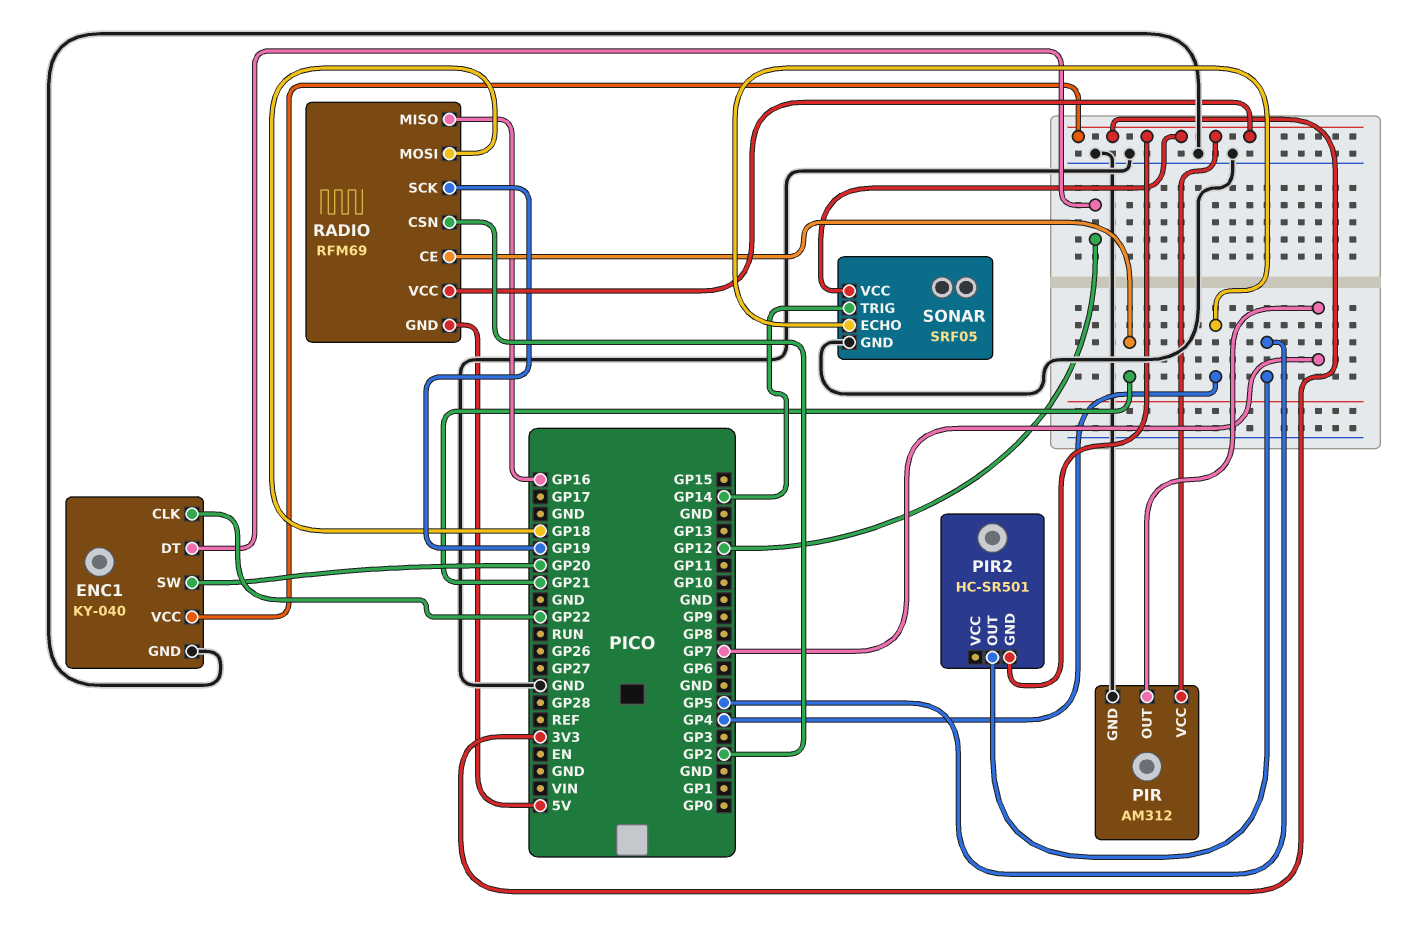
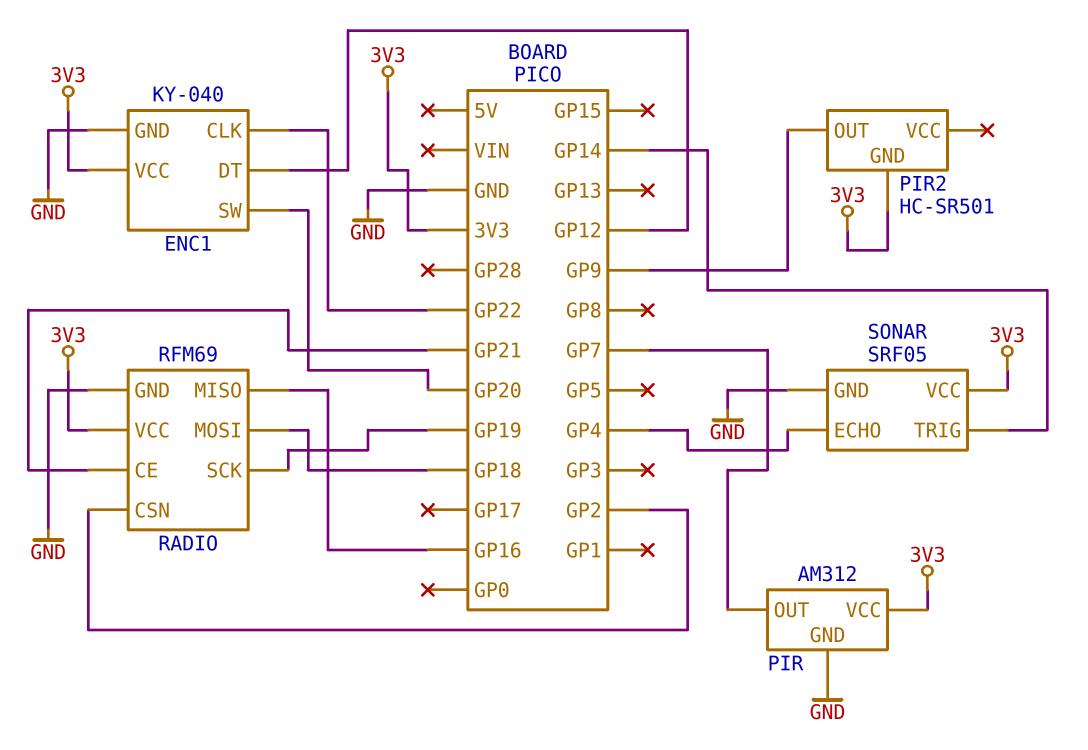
PIR2 pin OUT: GP5 -> GP9
RADIO pin GND: 5V -> GND

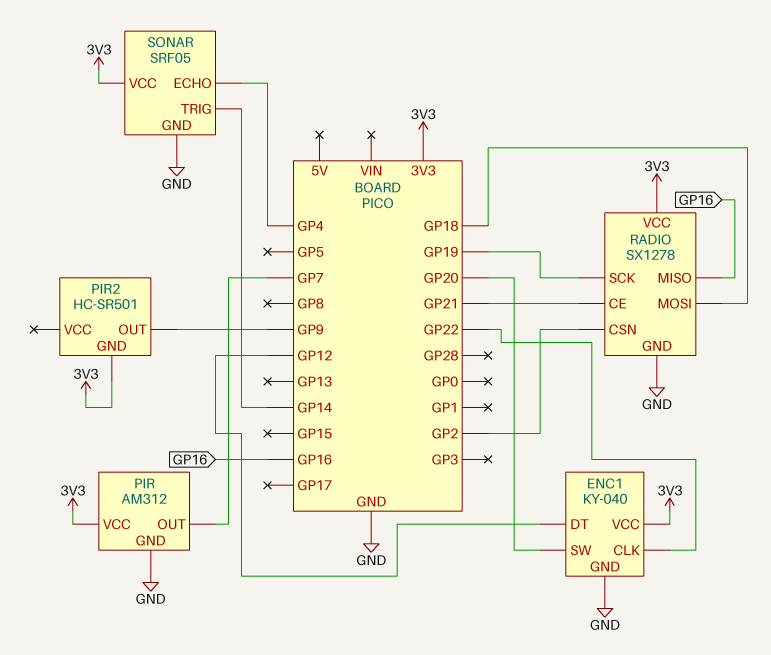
RADIO: RFM69 -> SX1278

